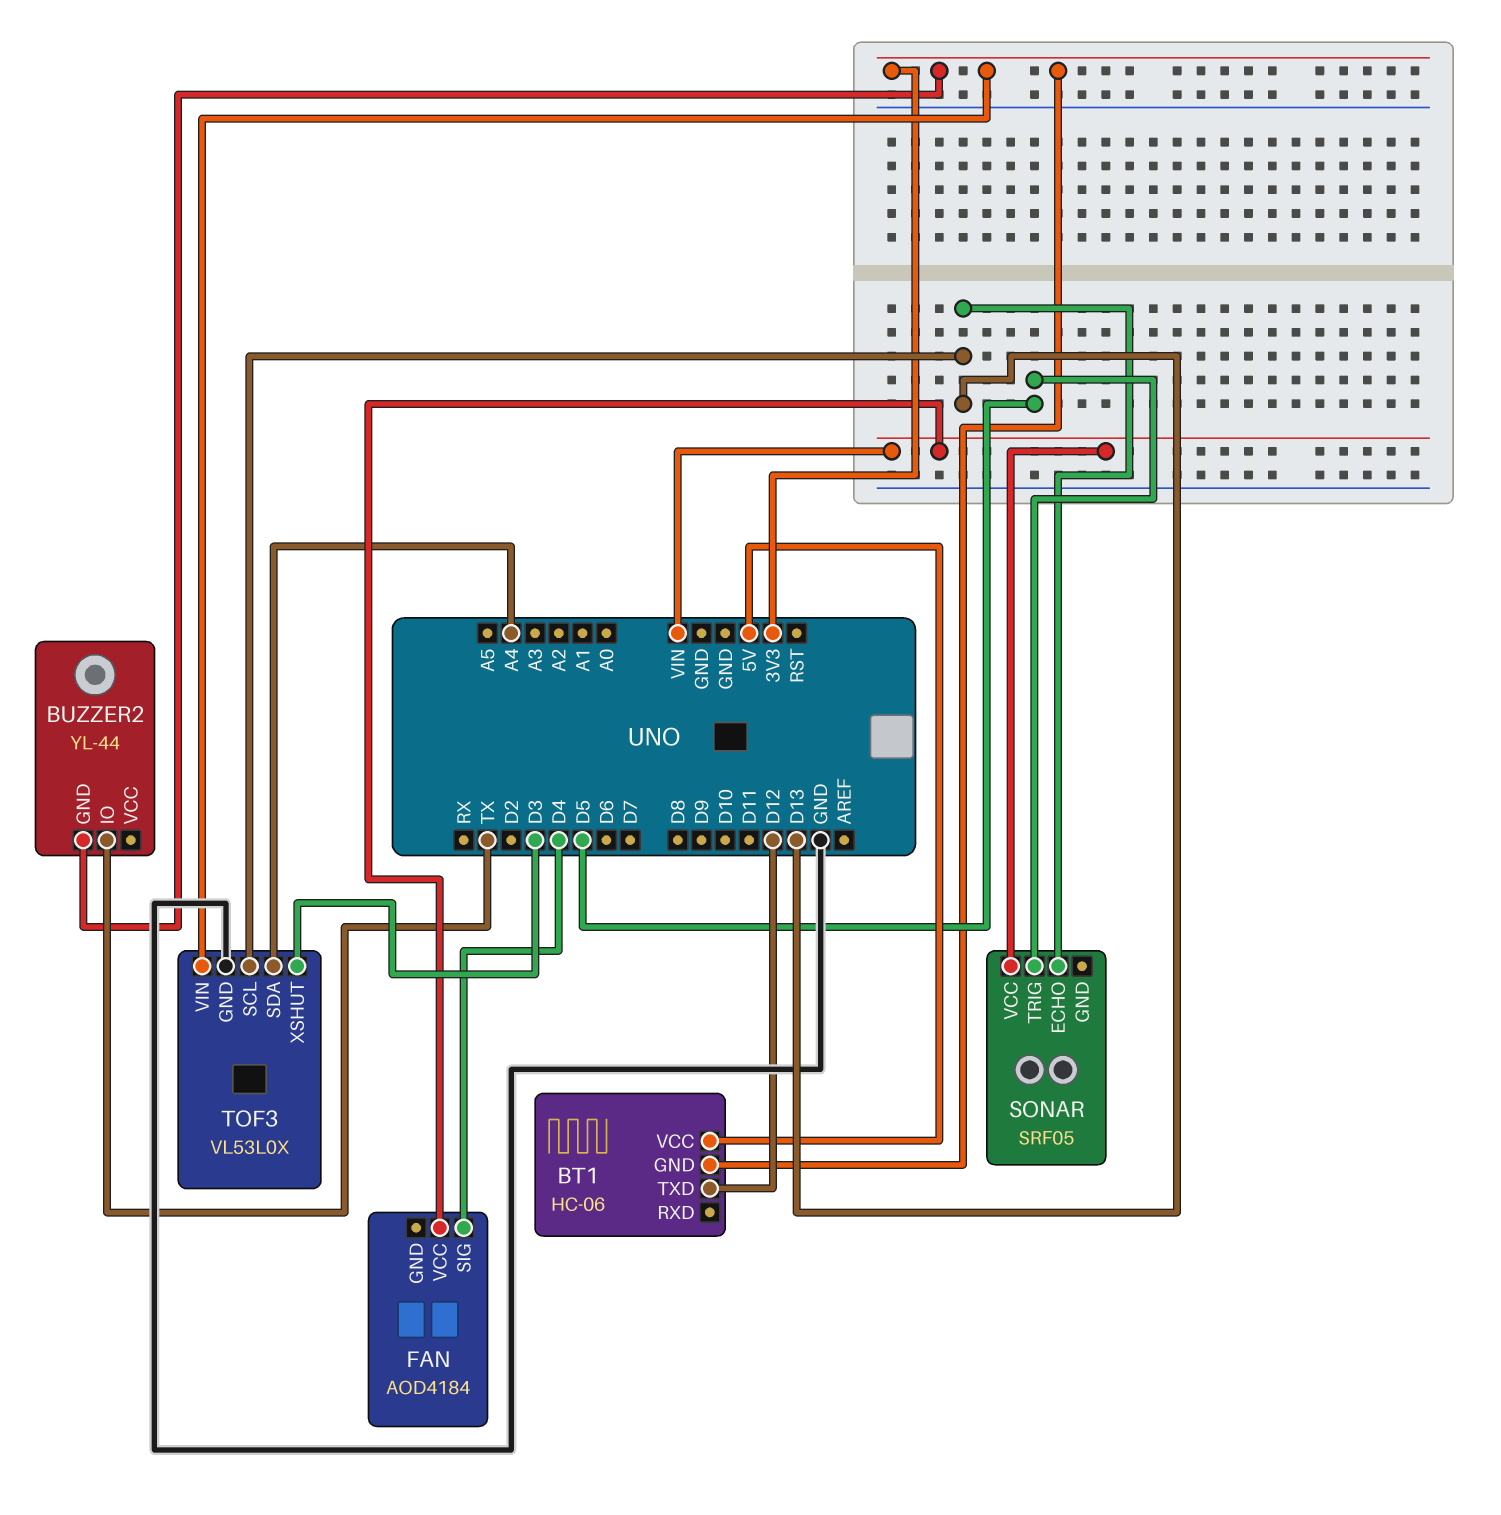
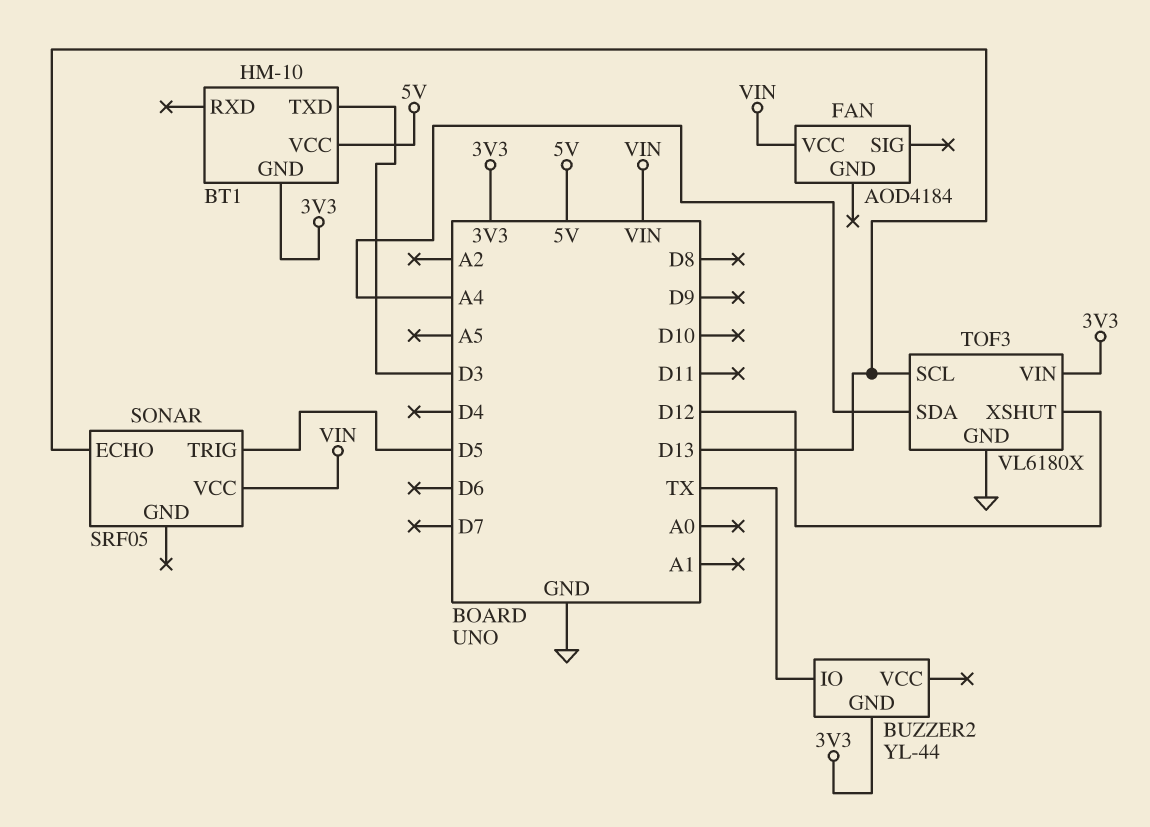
BT1: HC-06 -> HM-10
BT1 pin TXD: D12 -> D3
FAN pin SIG: D4 -> none
TOF3: VL53L0X -> VL6180X
TOF3 pin XSHUT: D3 -> D12

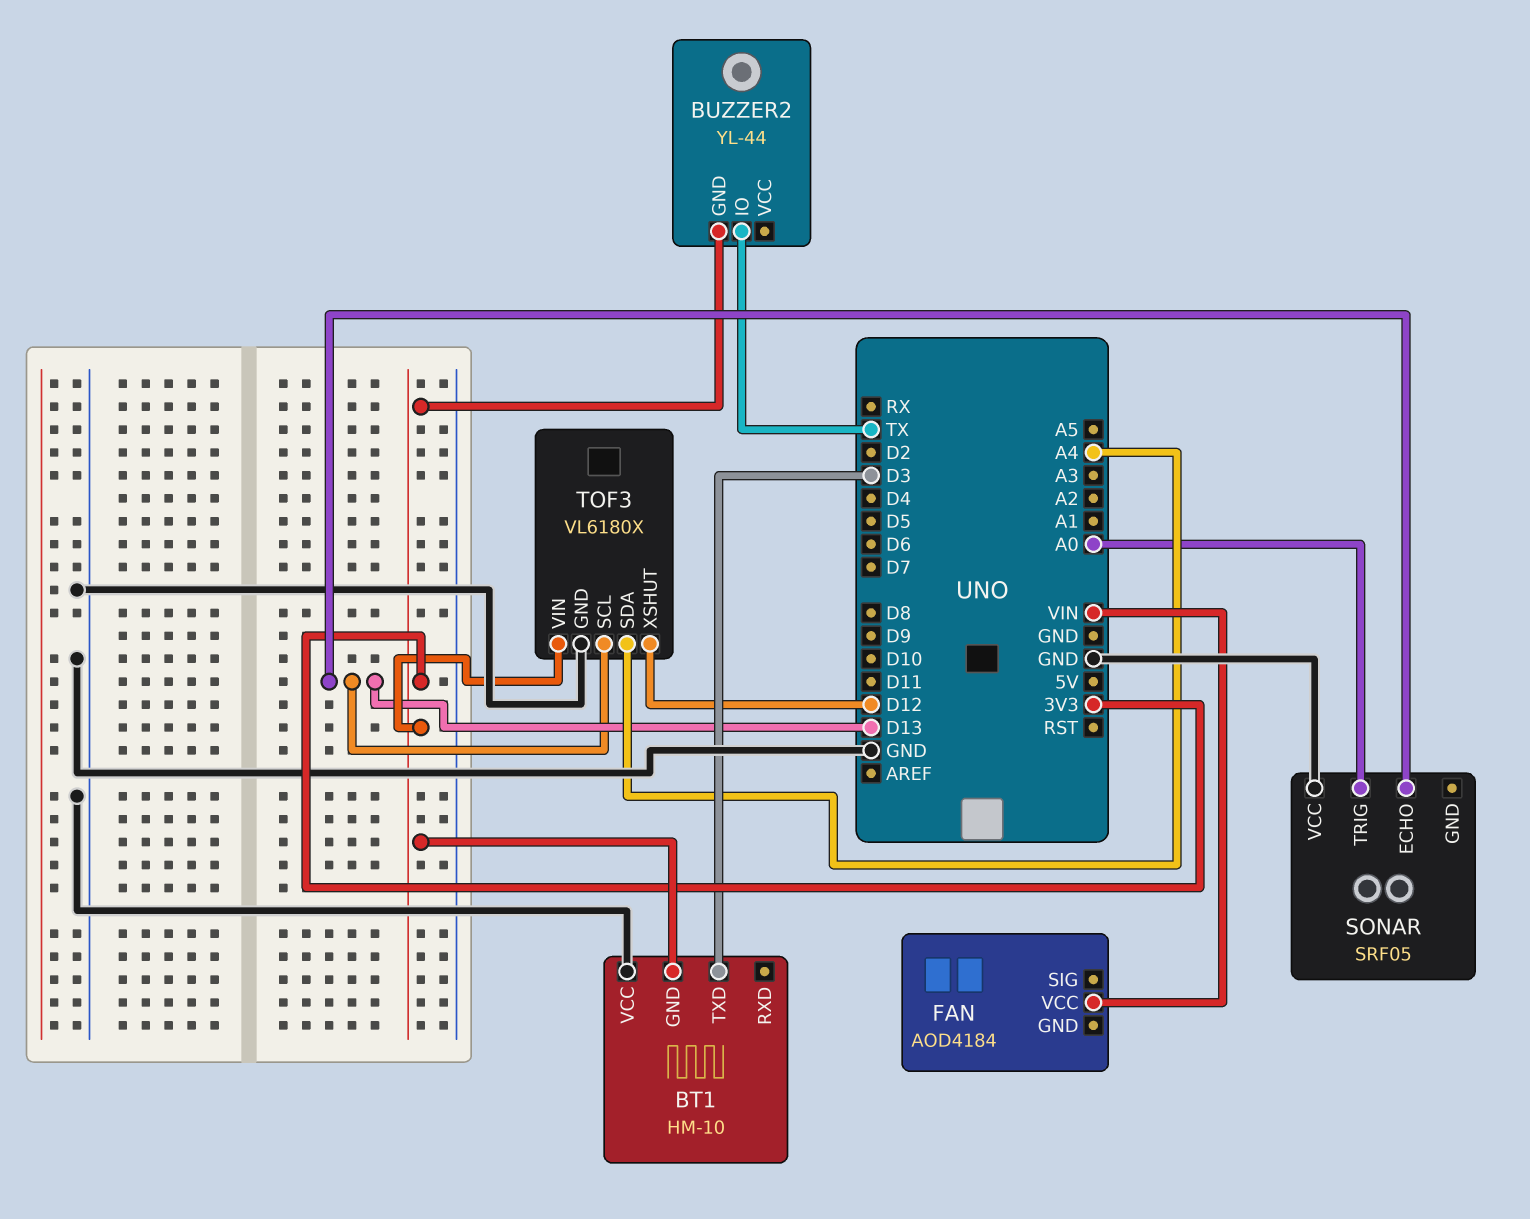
BT1 pin VCC: 5V -> GND
SONAR pin TRIG: D5 -> A0
SONAR pin VCC: VIN -> GND

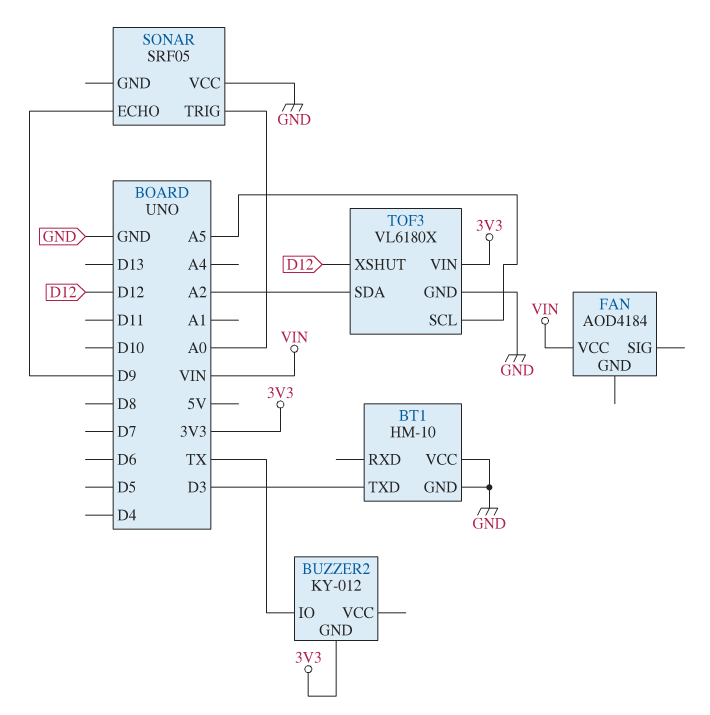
BT1 pin GND: 3V3 -> GND
BUZZER2: YL-44 -> KY-012
SONAR pin ECHO: D13 -> D9
TOF3 pin SCL: D13 -> A5
TOF3 pin SDA: A4 -> A2

